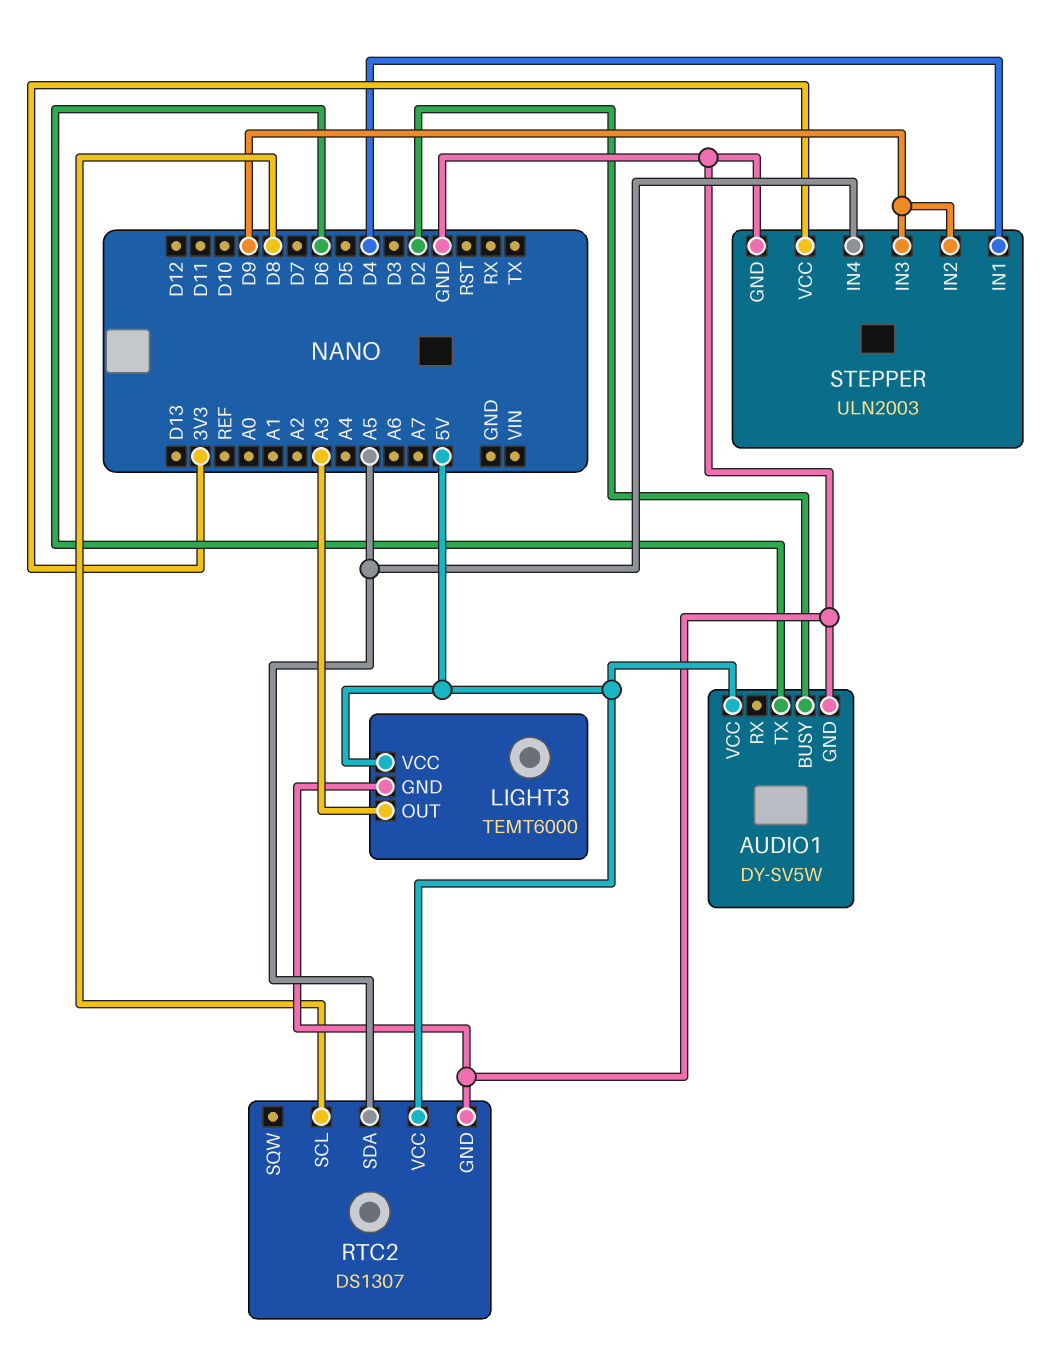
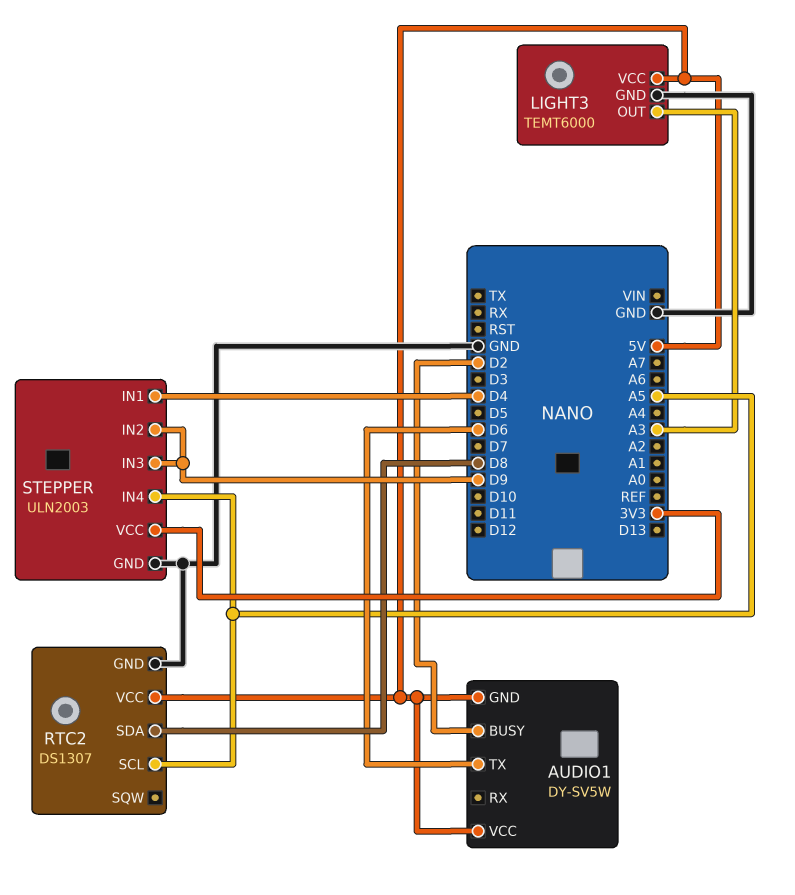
AUDIO1 pin GND: GND -> 5V
RTC2 pin SCL: D8 -> A5
RTC2 pin SDA: A5 -> D8

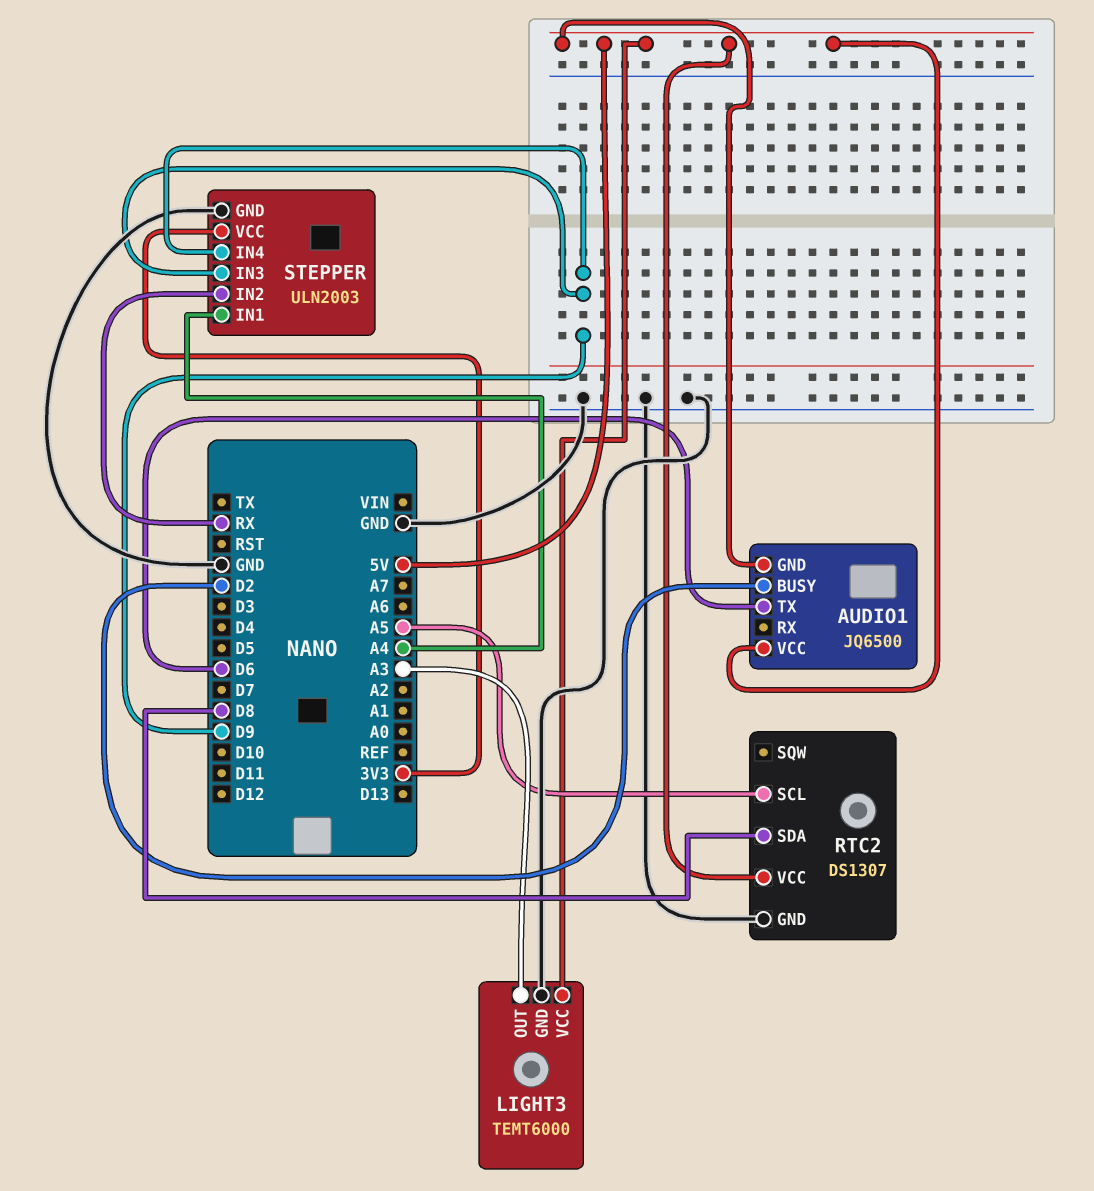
AUDIO1: DY-SV5W -> JQ6500
STEPPER pin IN1: D4 -> A4
STEPPER pin IN2: D9 -> RX
STEPPER pin IN4: A5 -> D9

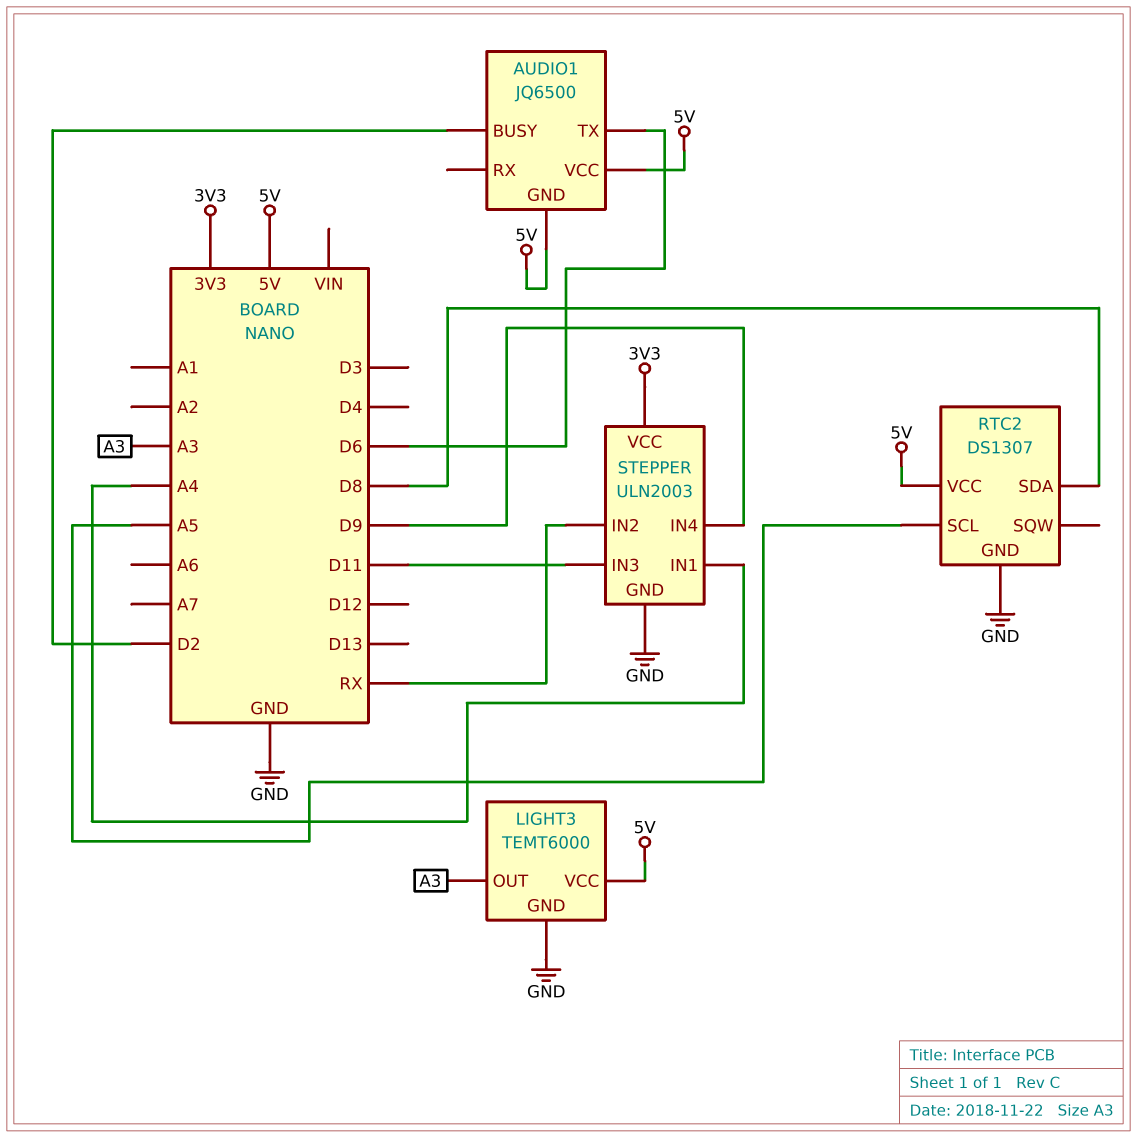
STEPPER pin IN3: D9 -> D11

